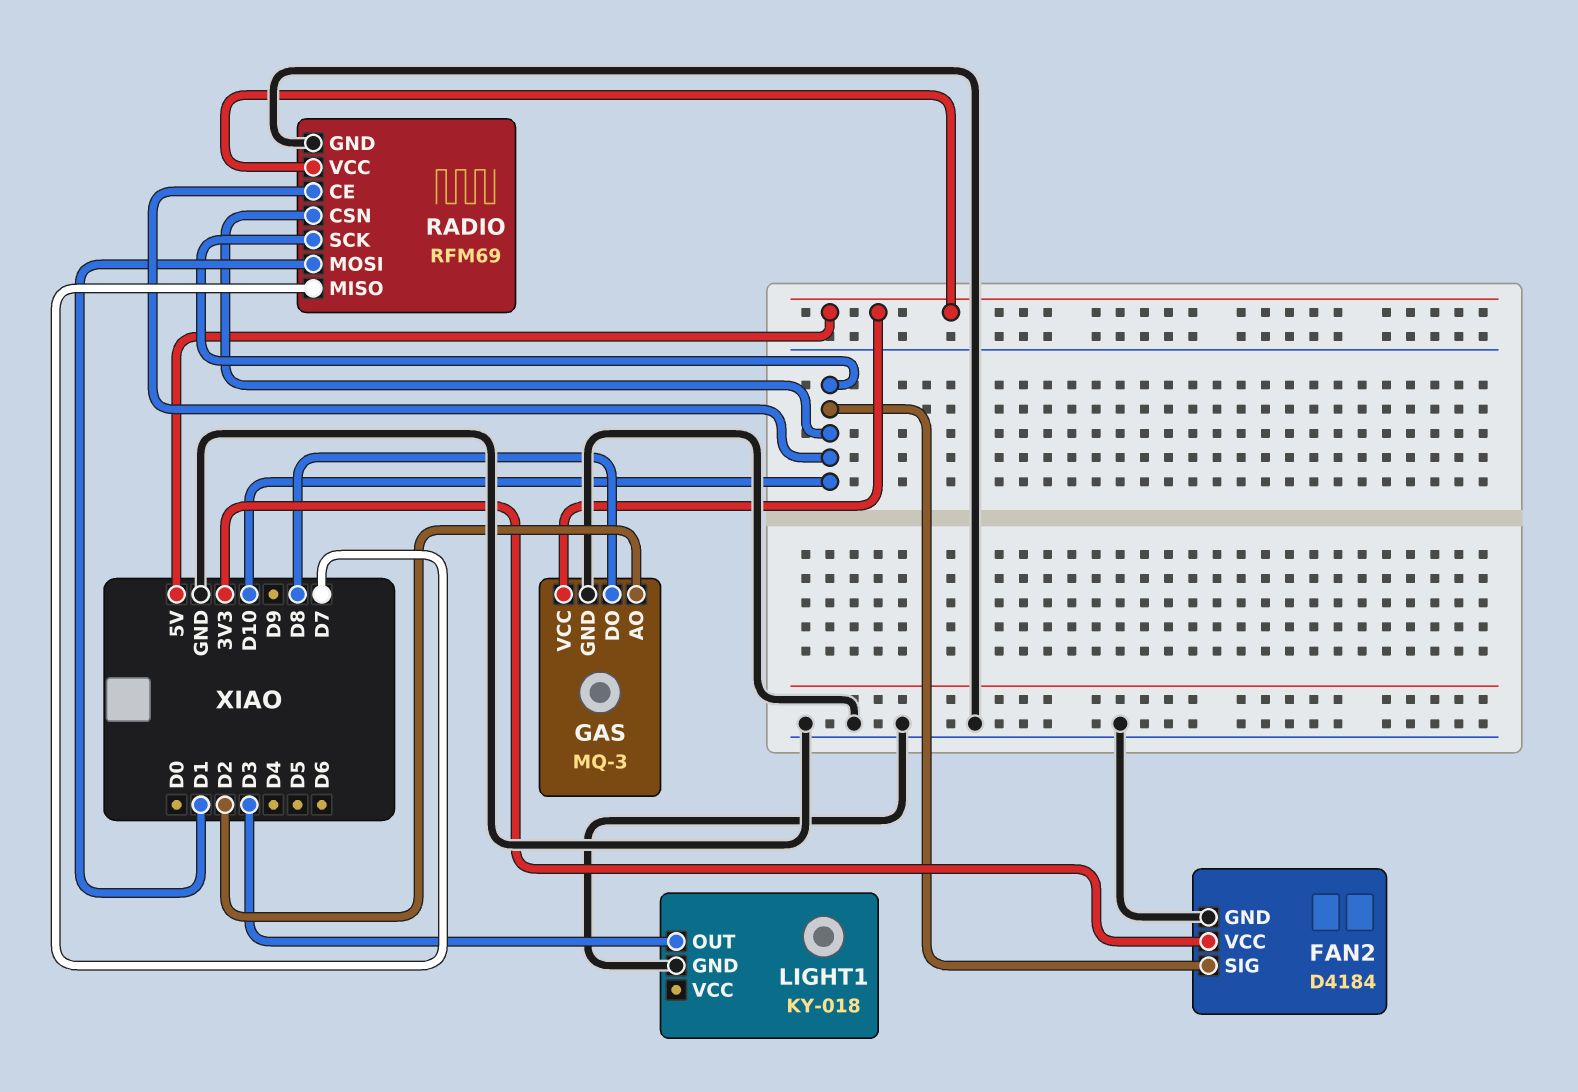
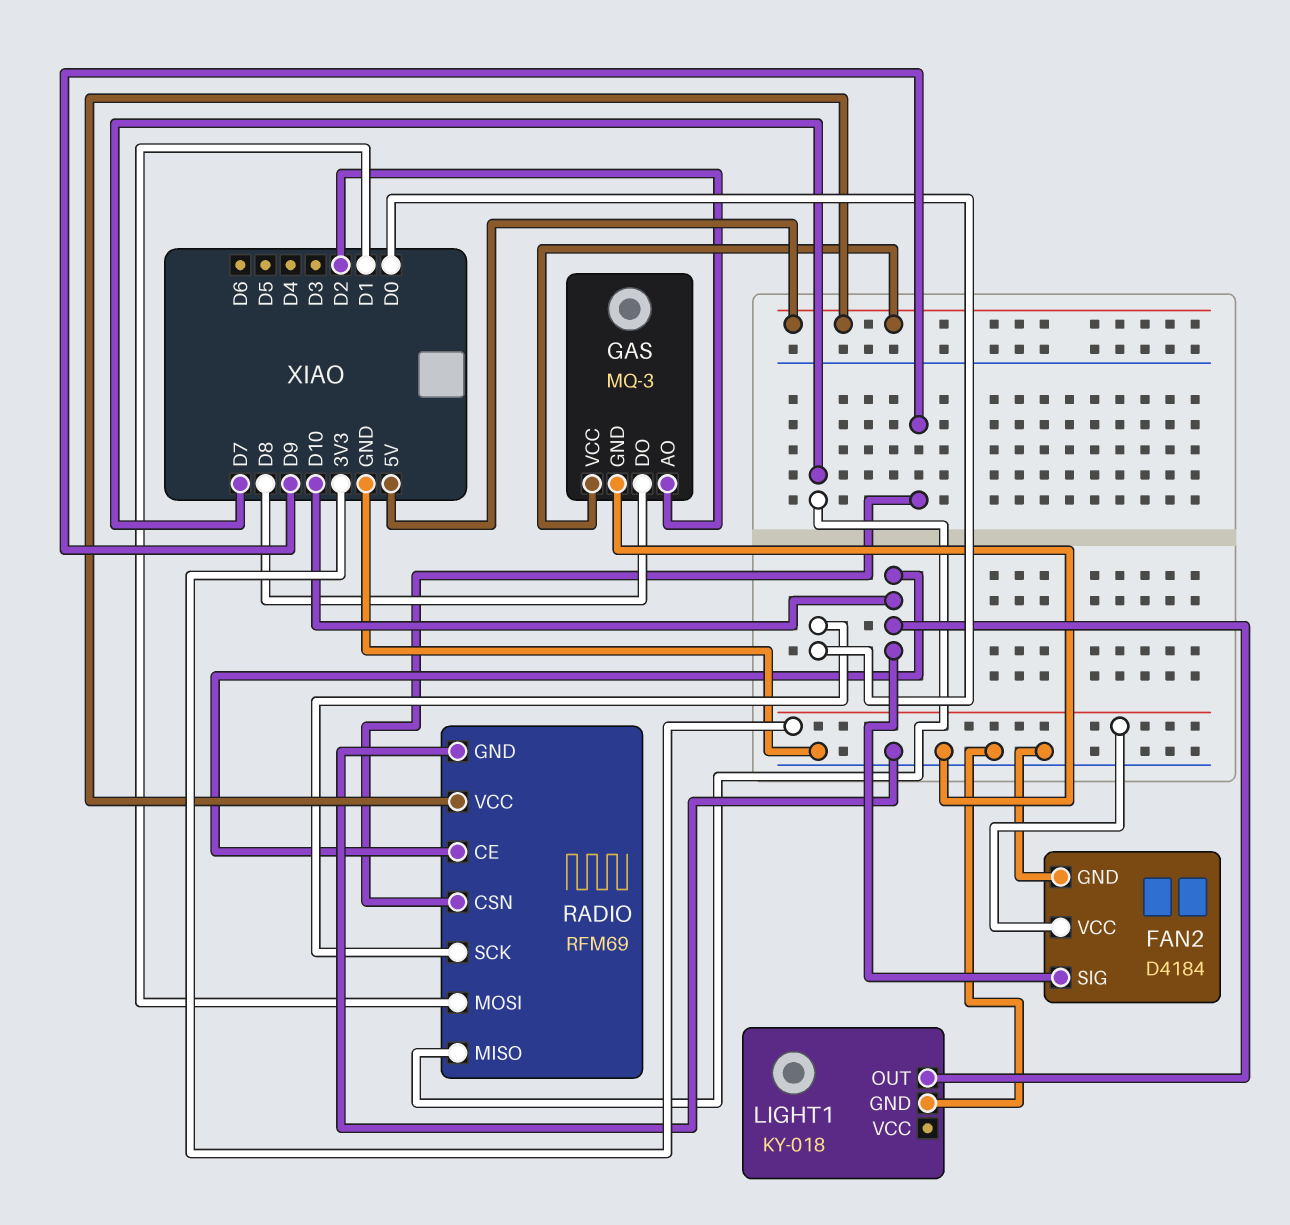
LIGHT1 pin OUT: D3 -> D10
RADIO pin CSN: D10 -> D9
RADIO pin SCK: D10 -> D0

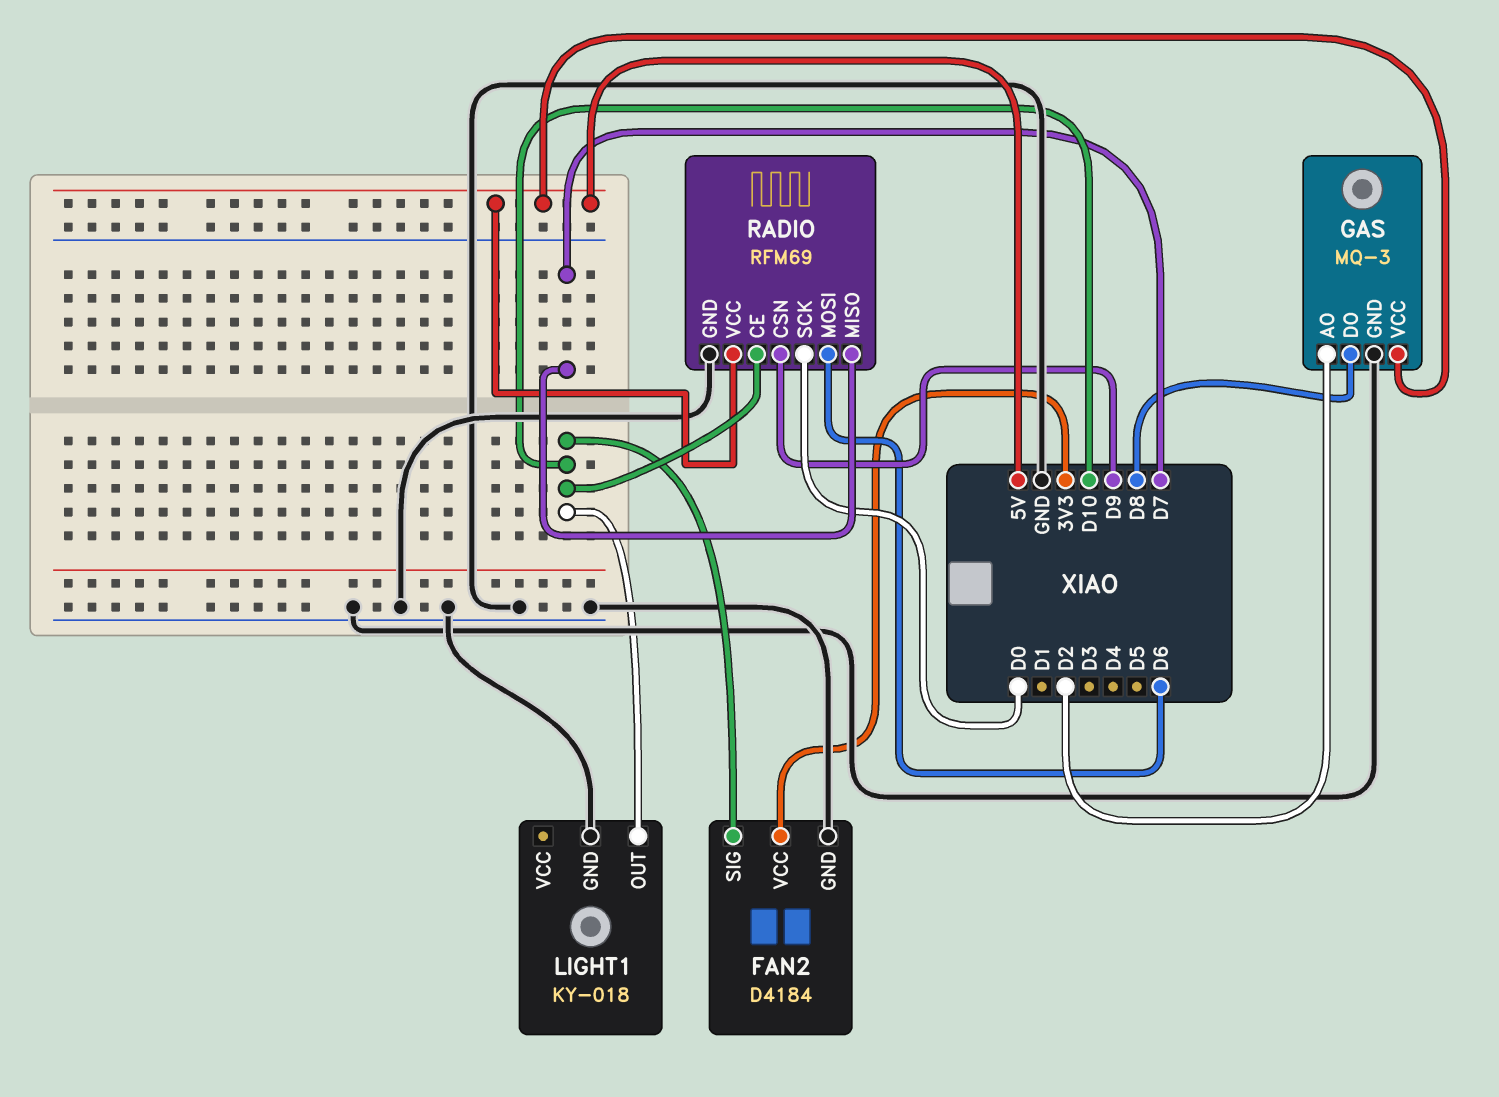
RADIO pin MOSI: D1 -> D6

